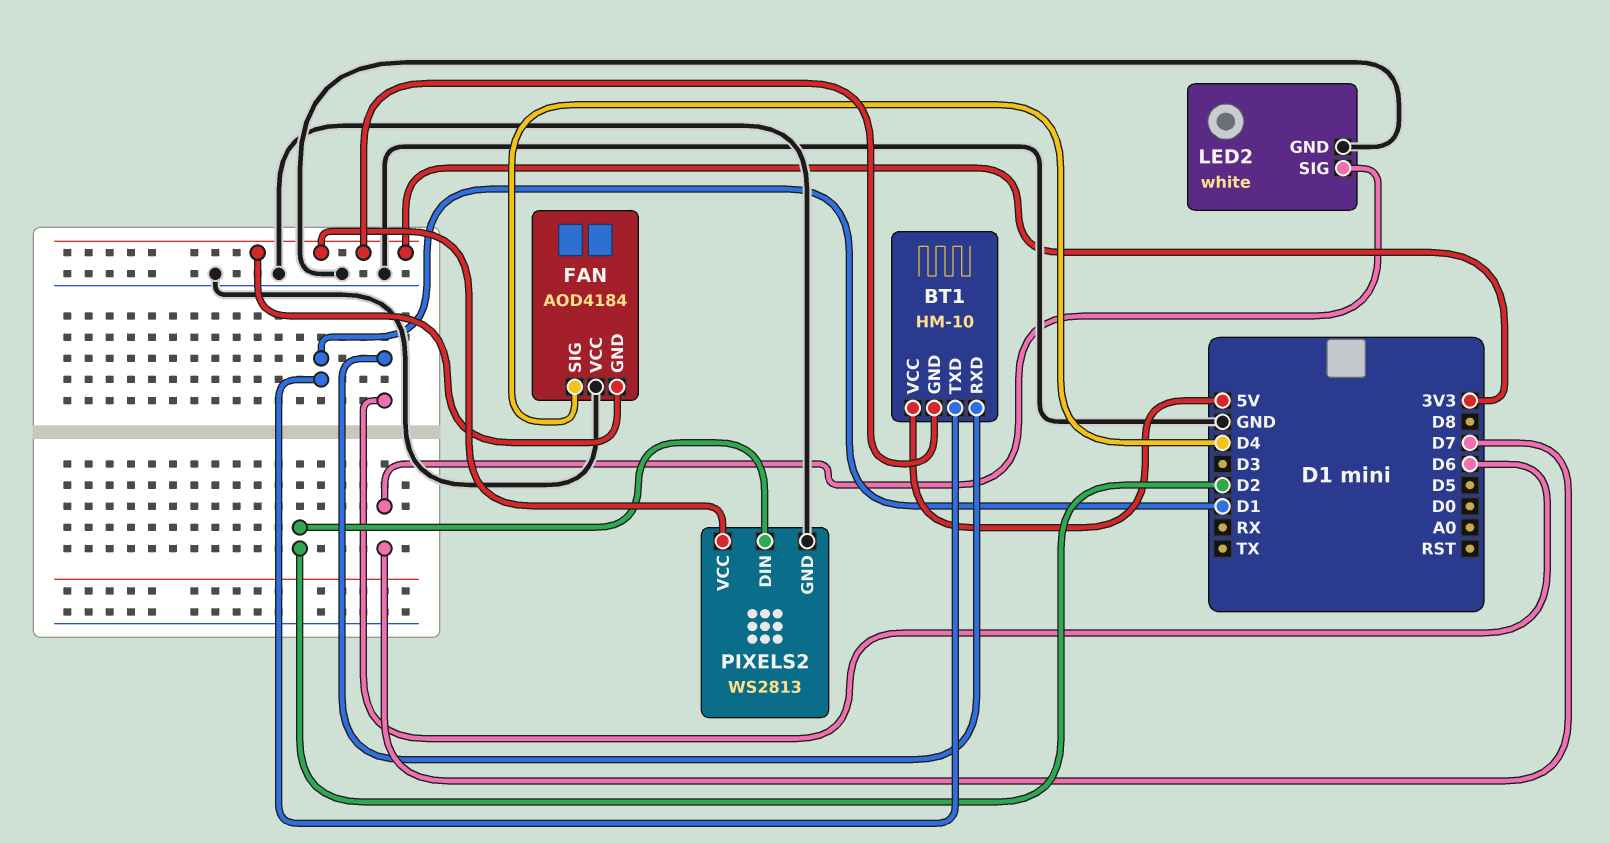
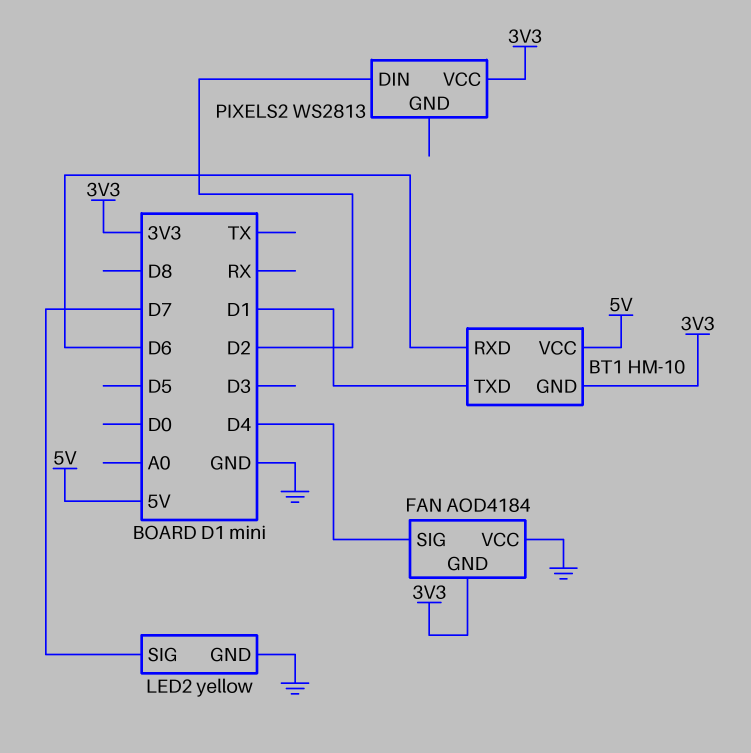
LED2: white -> yellow
PIXELS2 pin GND: GND -> none

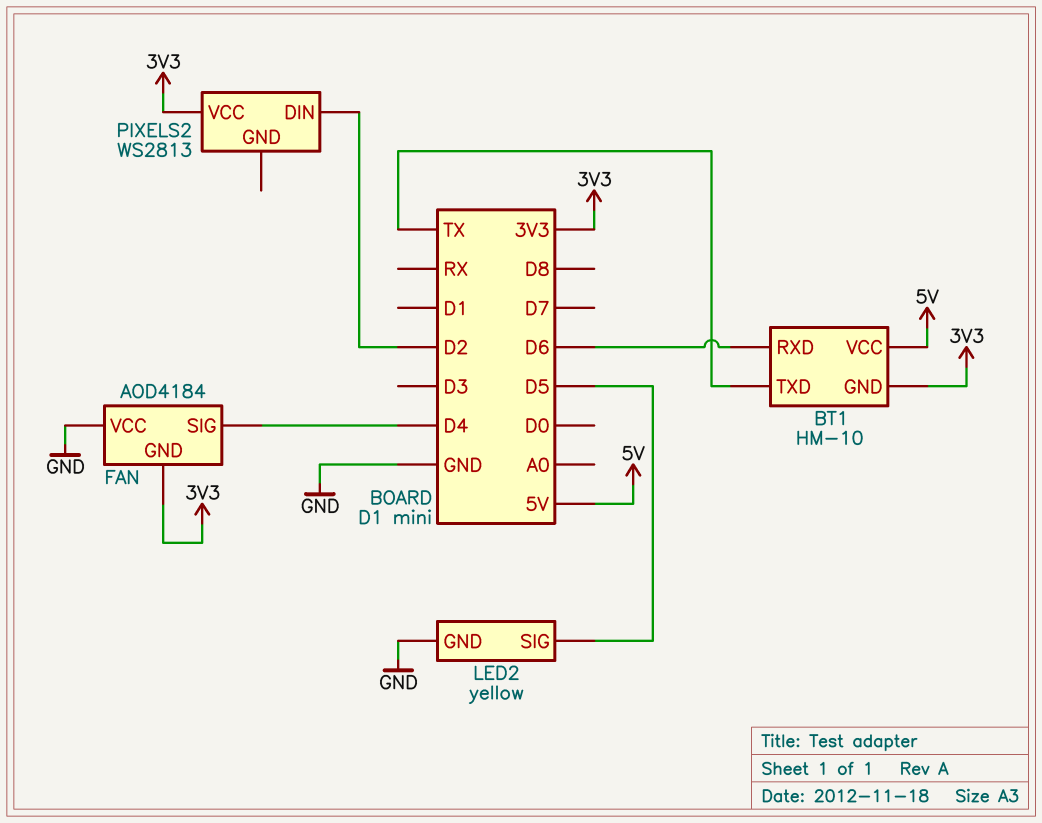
BT1 pin TXD: D1 -> TX
LED2 pin SIG: D7 -> D5

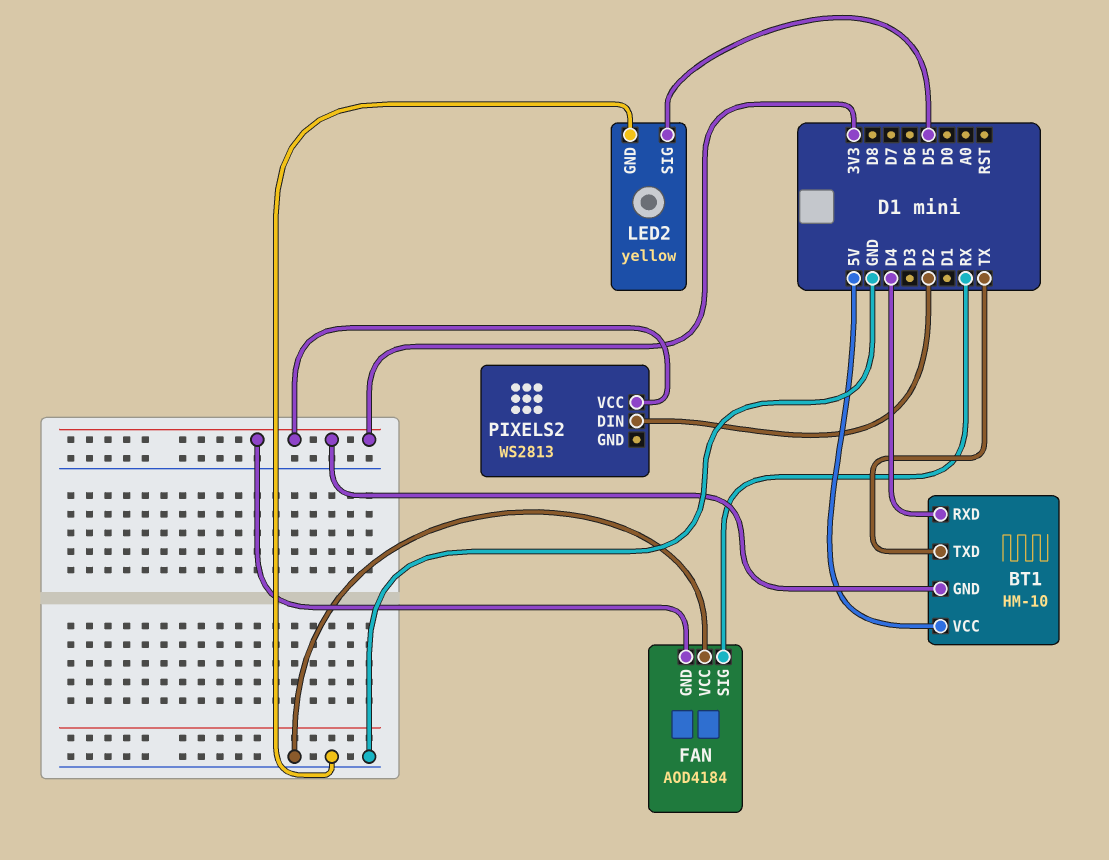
BT1 pin RXD: D6 -> D4
FAN pin SIG: D4 -> RX

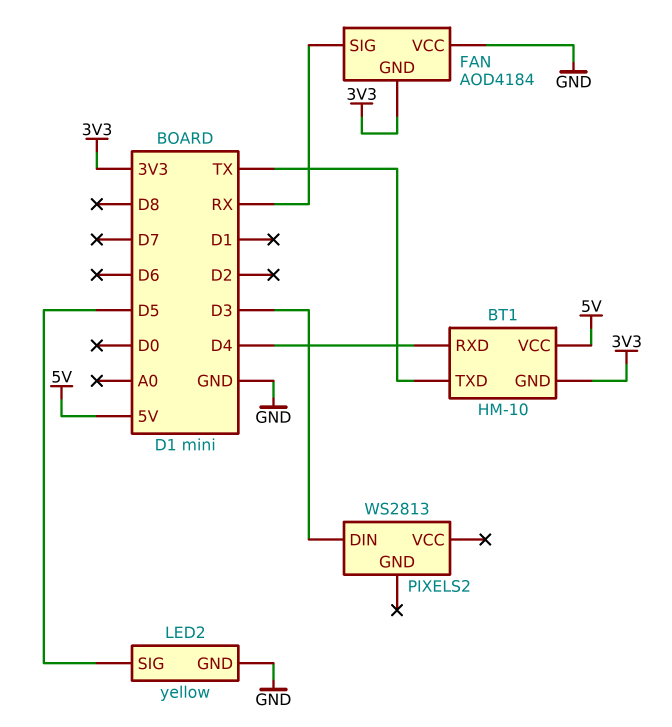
PIXELS2 pin DIN: D2 -> D3
PIXELS2 pin VCC: 3V3 -> none

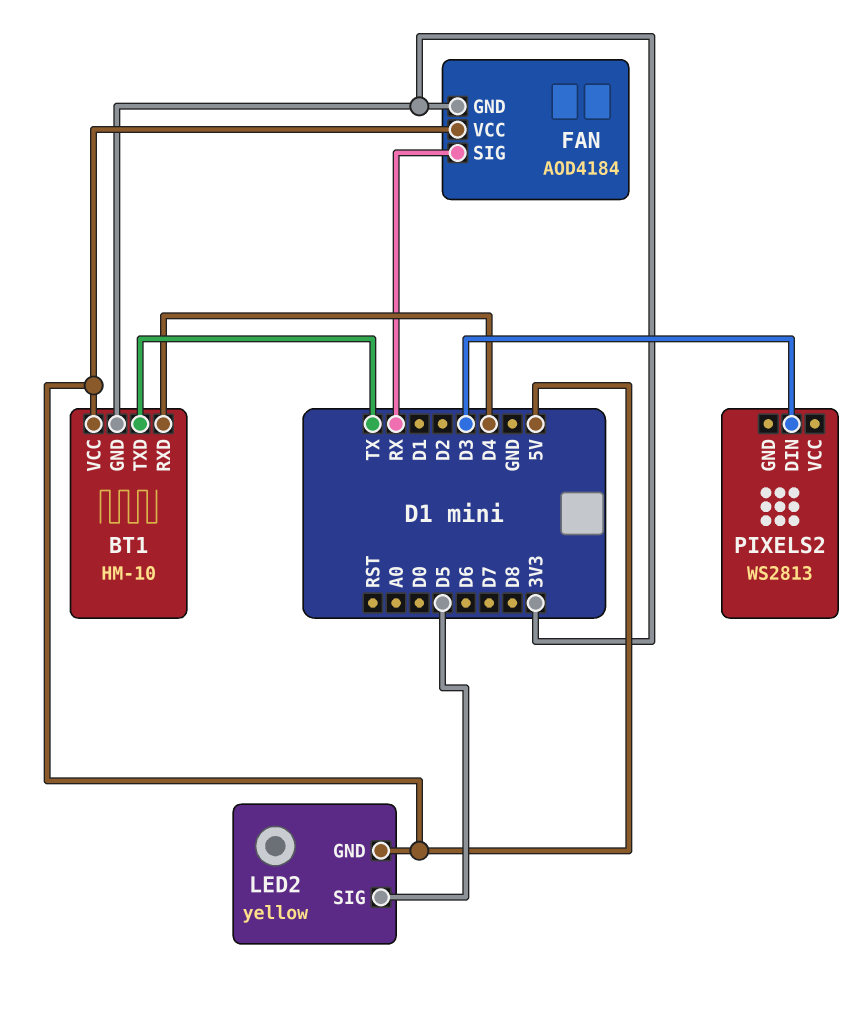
FAN pin VCC: GND -> 5V
LED2 pin GND: GND -> 5V

